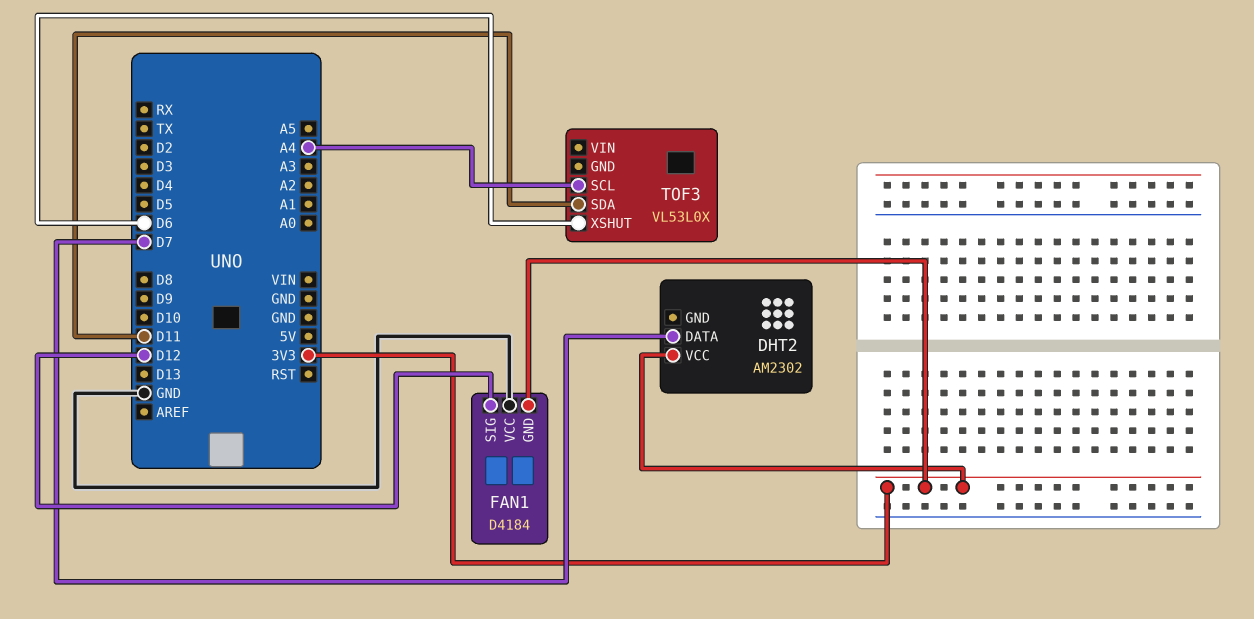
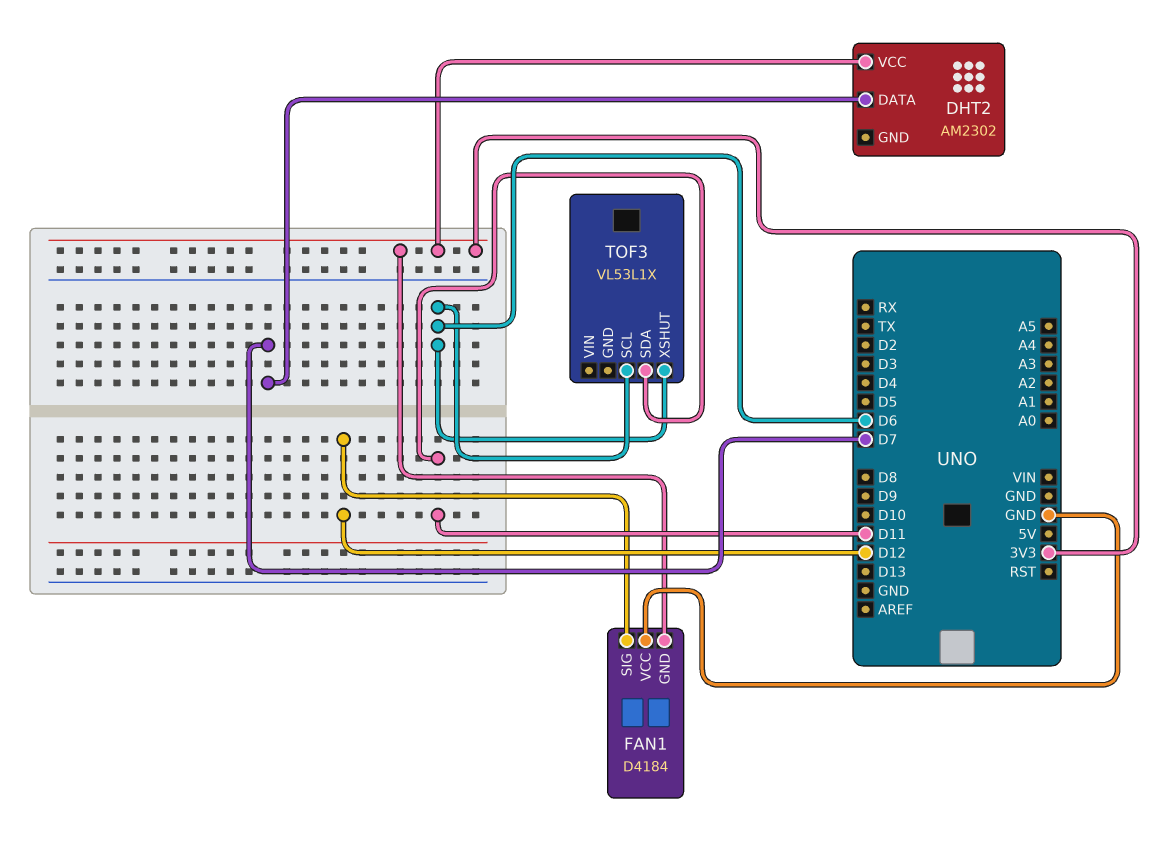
TOF3: VL53L0X -> VL53L1X
TOF3 pin SCL: A4 -> D6

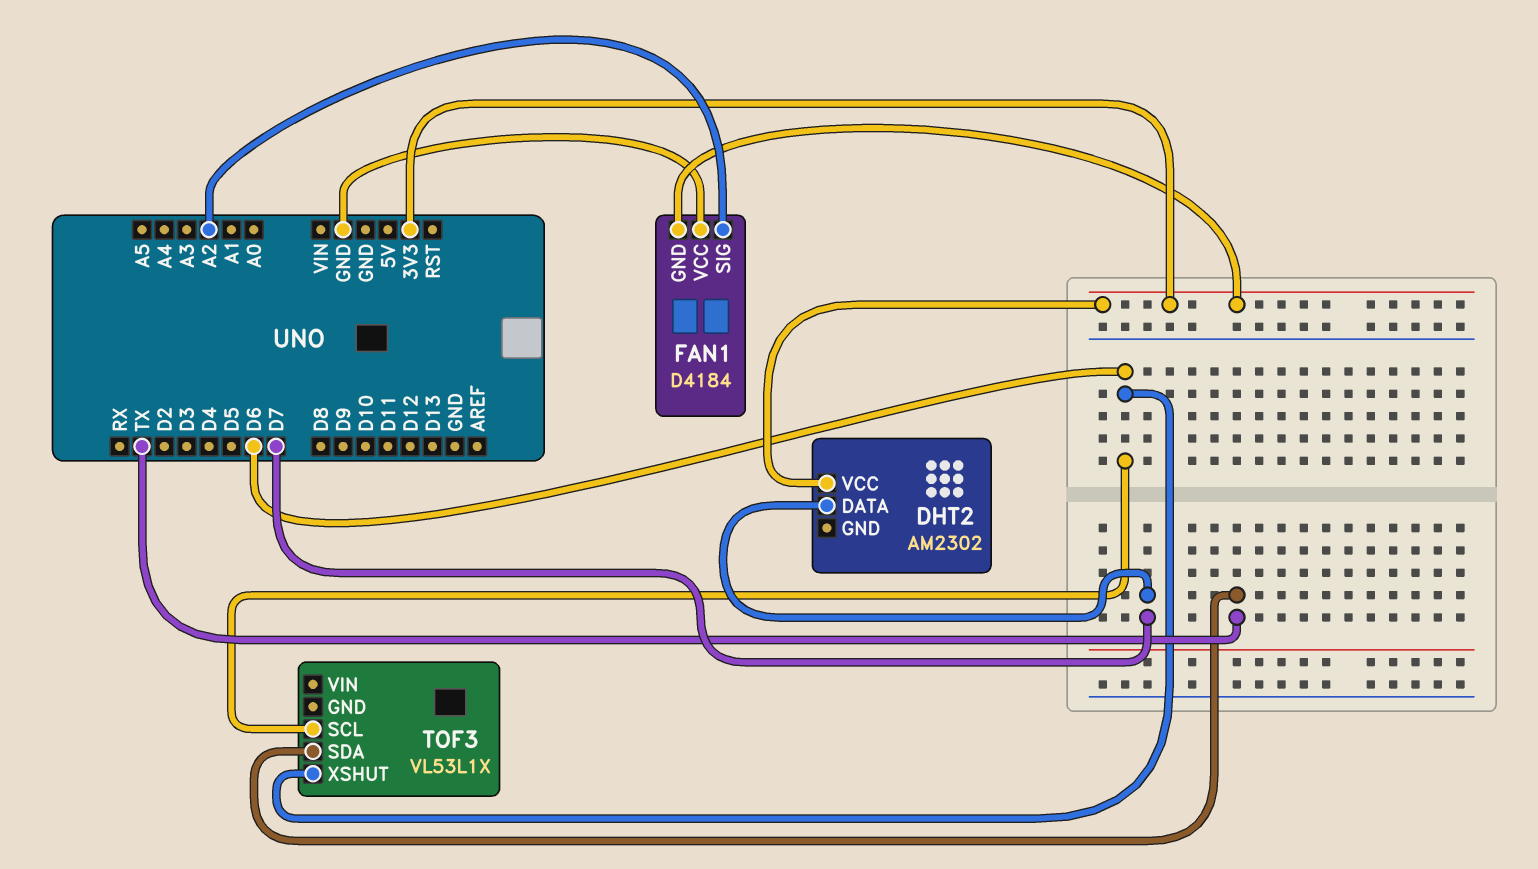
FAN1 pin SIG: D12 -> A2
TOF3 pin SDA: D11 -> TX

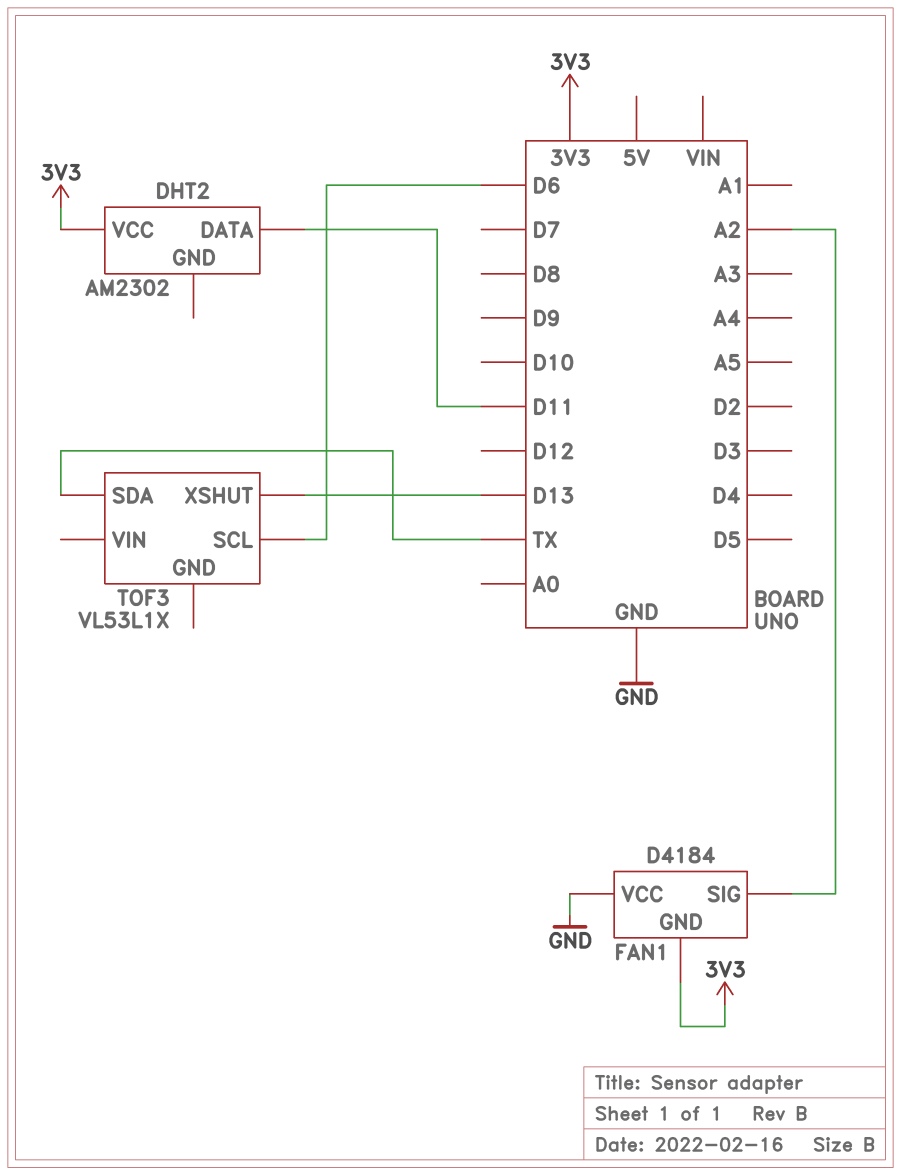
DHT2 pin DATA: D7 -> D11
TOF3 pin XSHUT: D6 -> D13

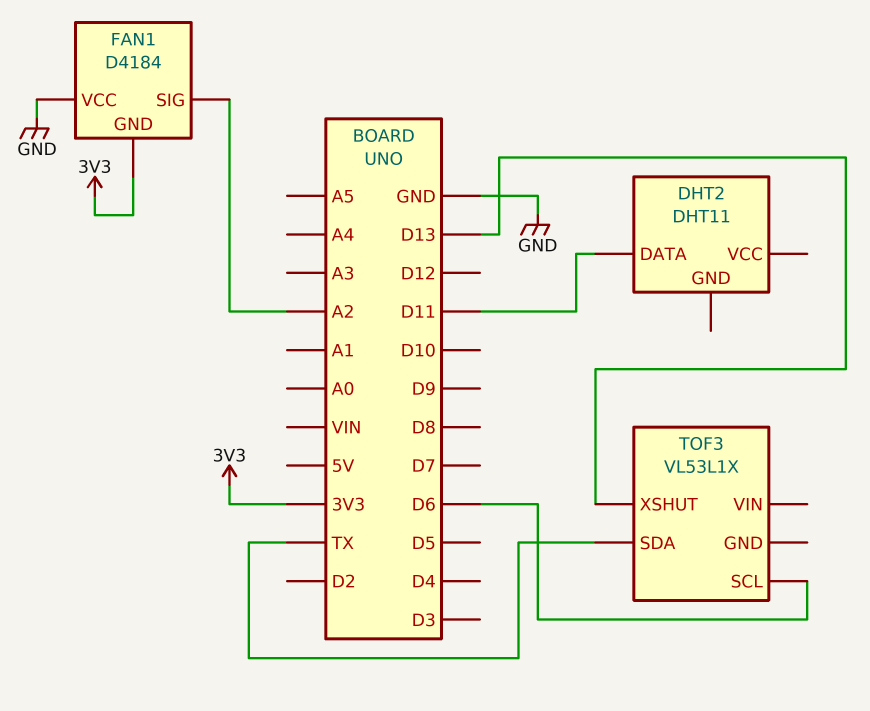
DHT2: AM2302 -> DHT11
DHT2 pin VCC: 3V3 -> none

